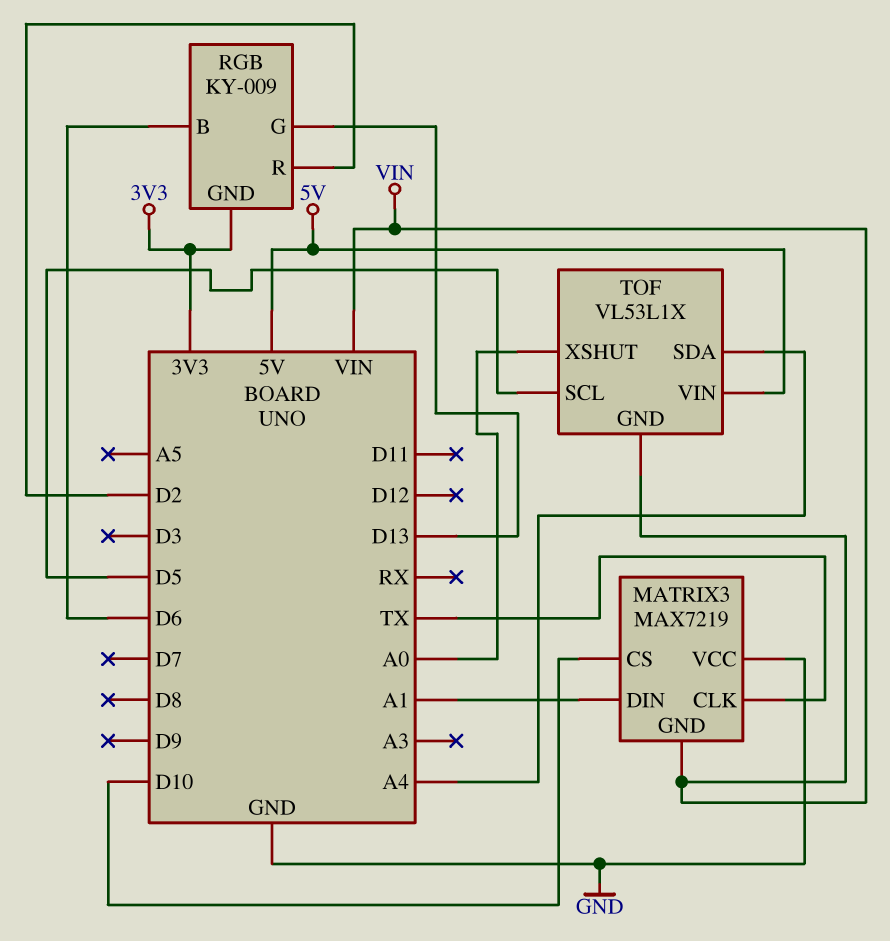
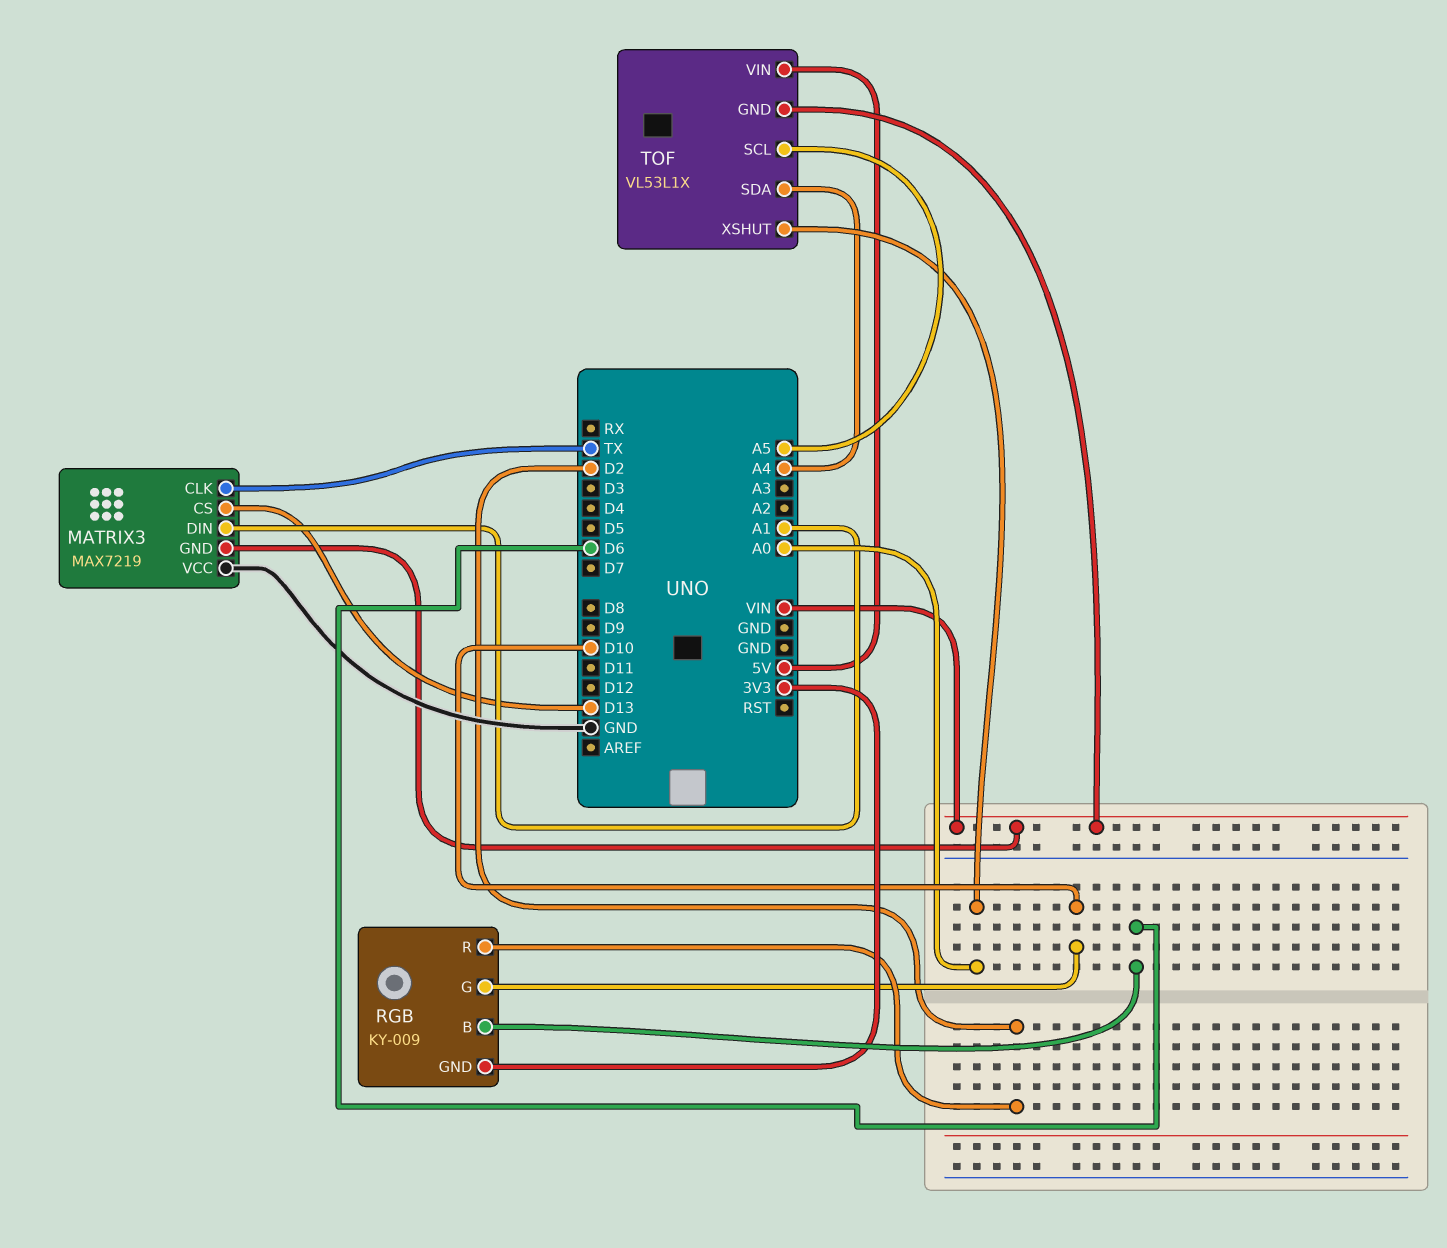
MATRIX3 pin CS: D10 -> D13
RGB pin G: D13 -> D10
TOF pin SCL: D5 -> A5

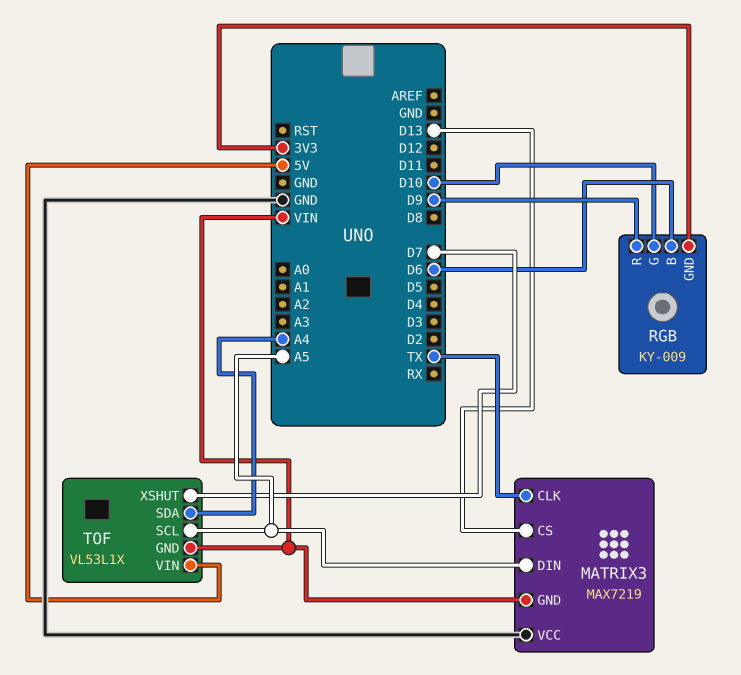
MATRIX3 pin DIN: A1 -> A5
RGB pin R: D2 -> D9
TOF pin XSHUT: A0 -> D7

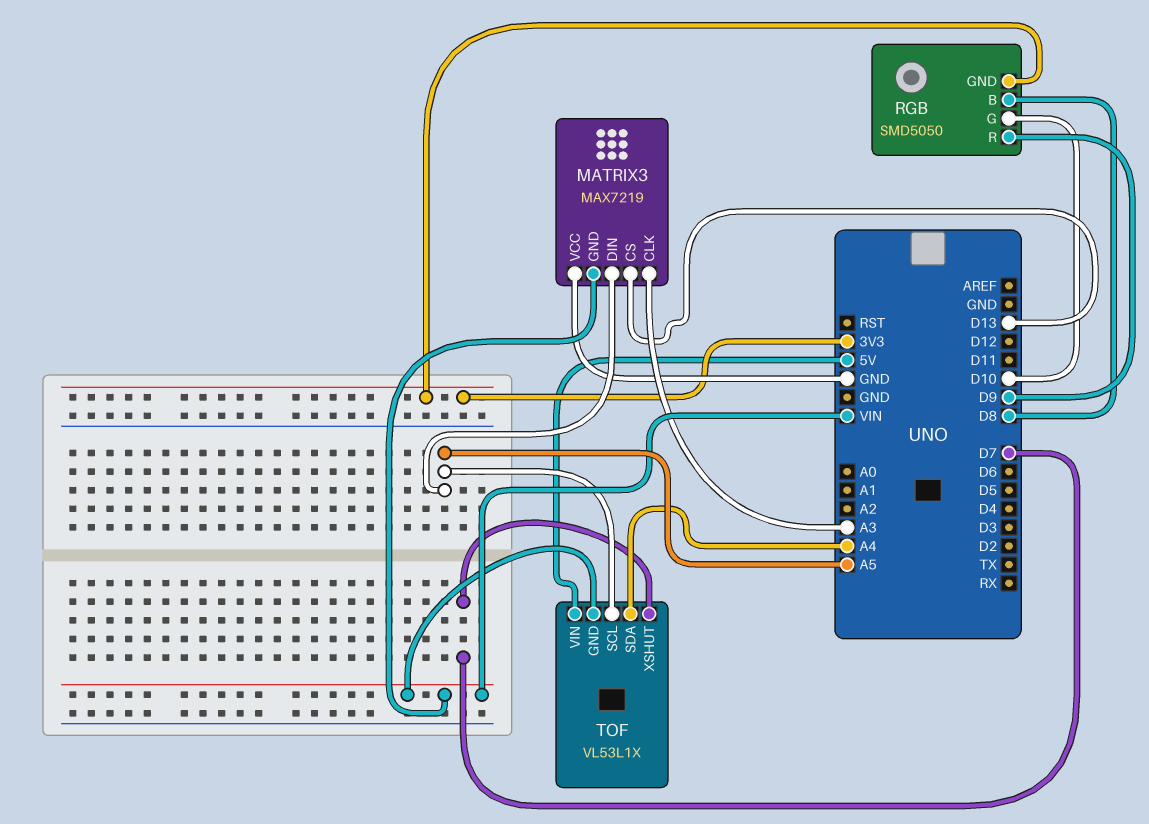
MATRIX3 pin CLK: TX -> A3
RGB: KY-009 -> SMD5050
RGB pin B: D6 -> D8

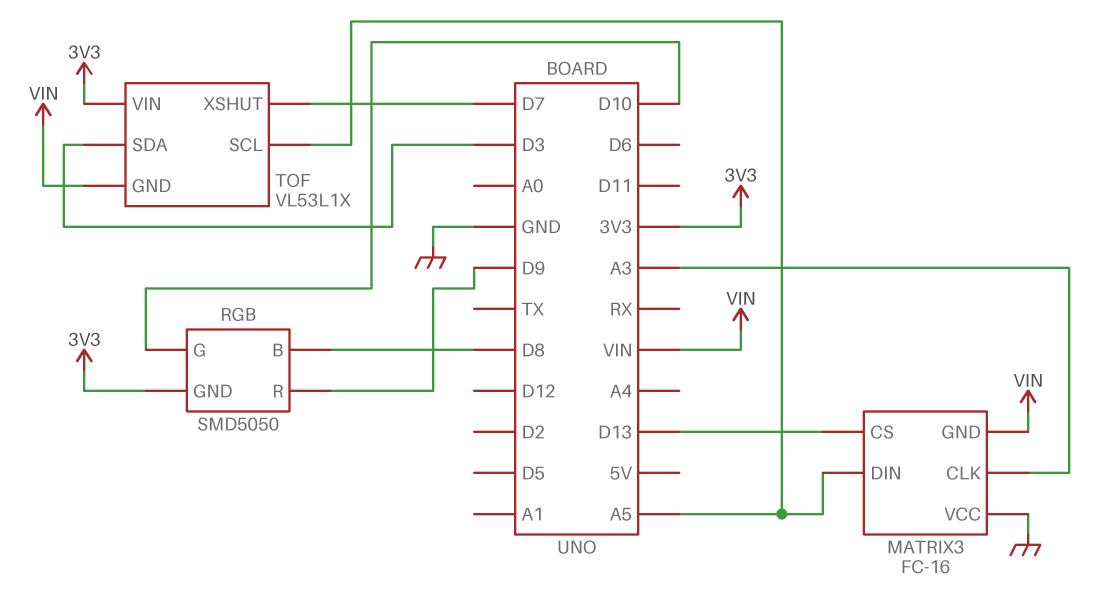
MATRIX3: MAX7219 -> FC-16
TOF pin SDA: A4 -> D3
TOF pin VIN: 5V -> 3V3

